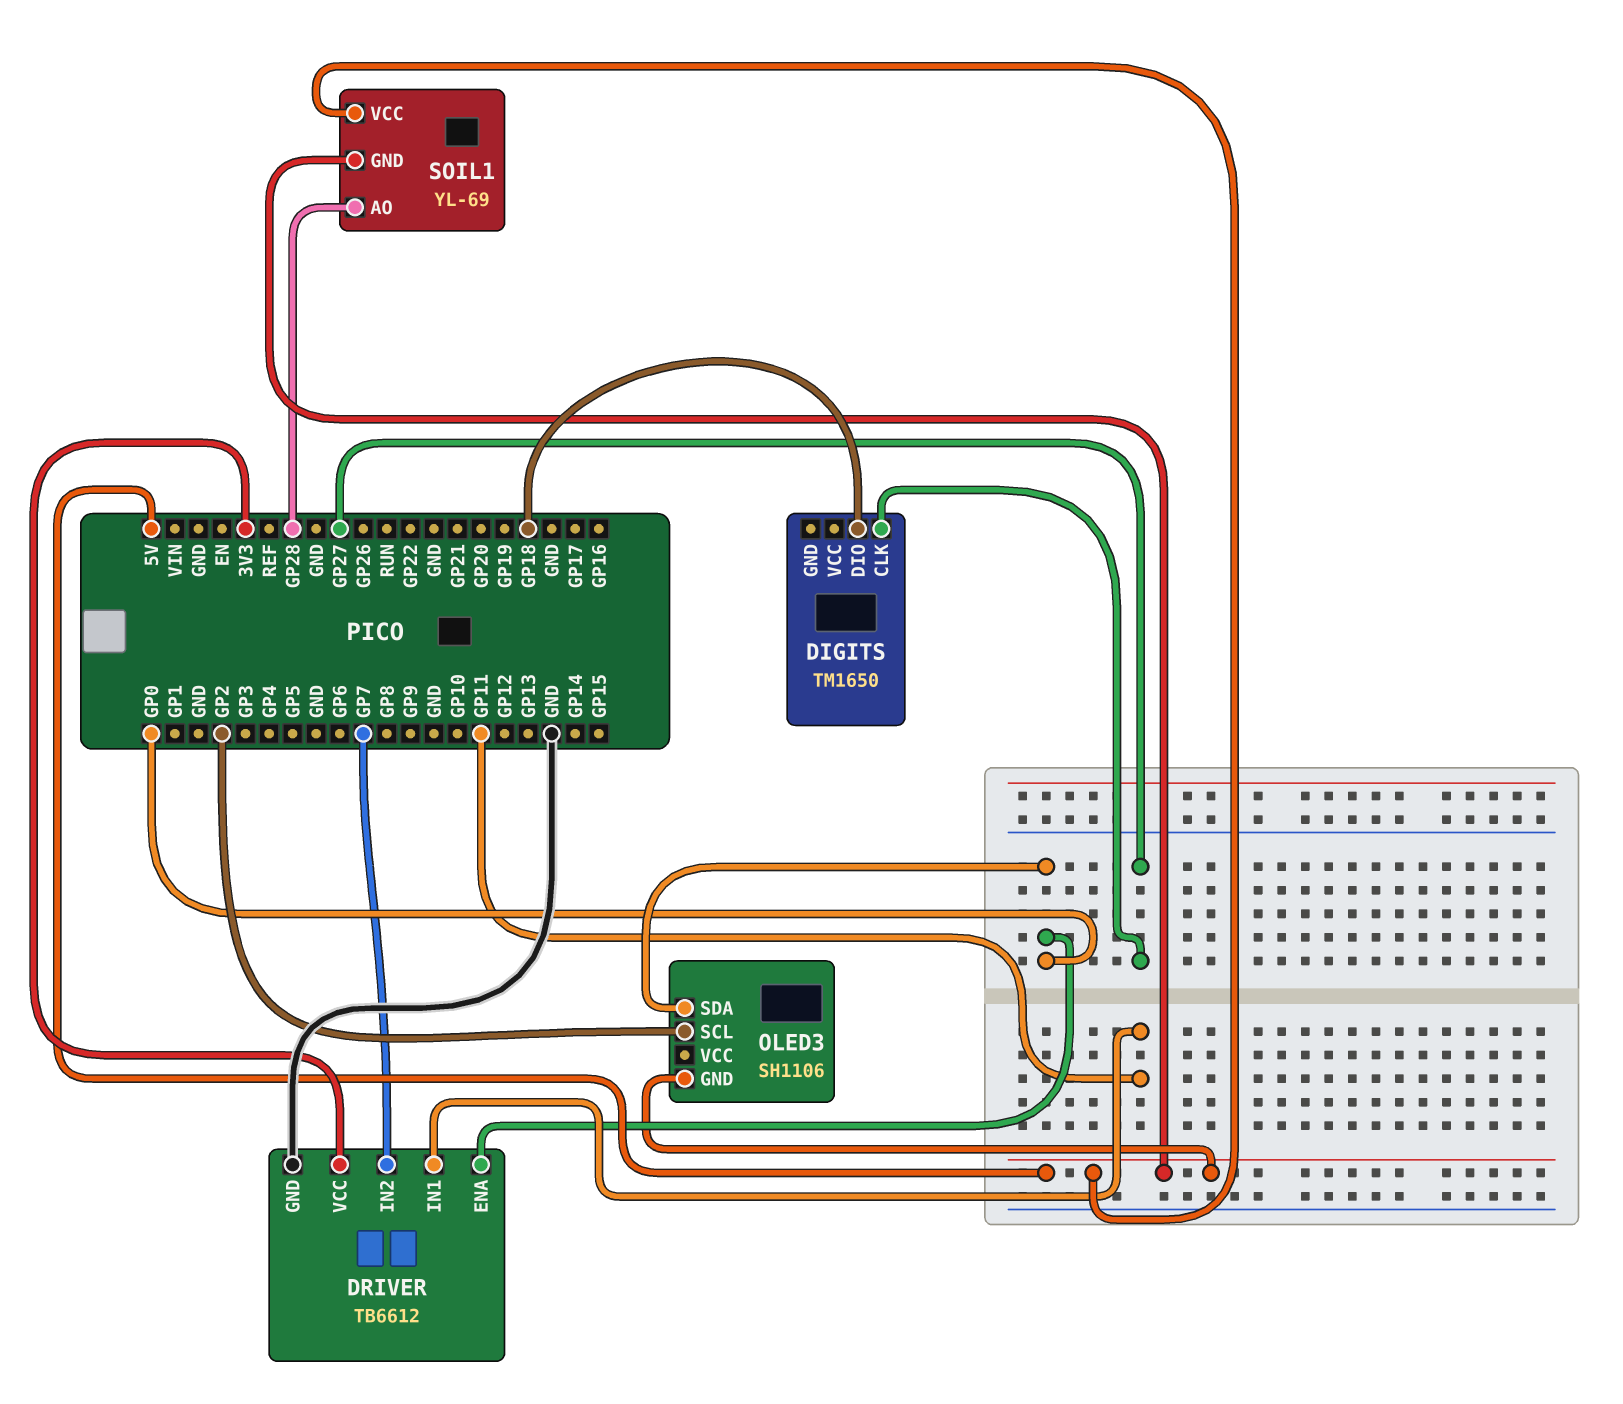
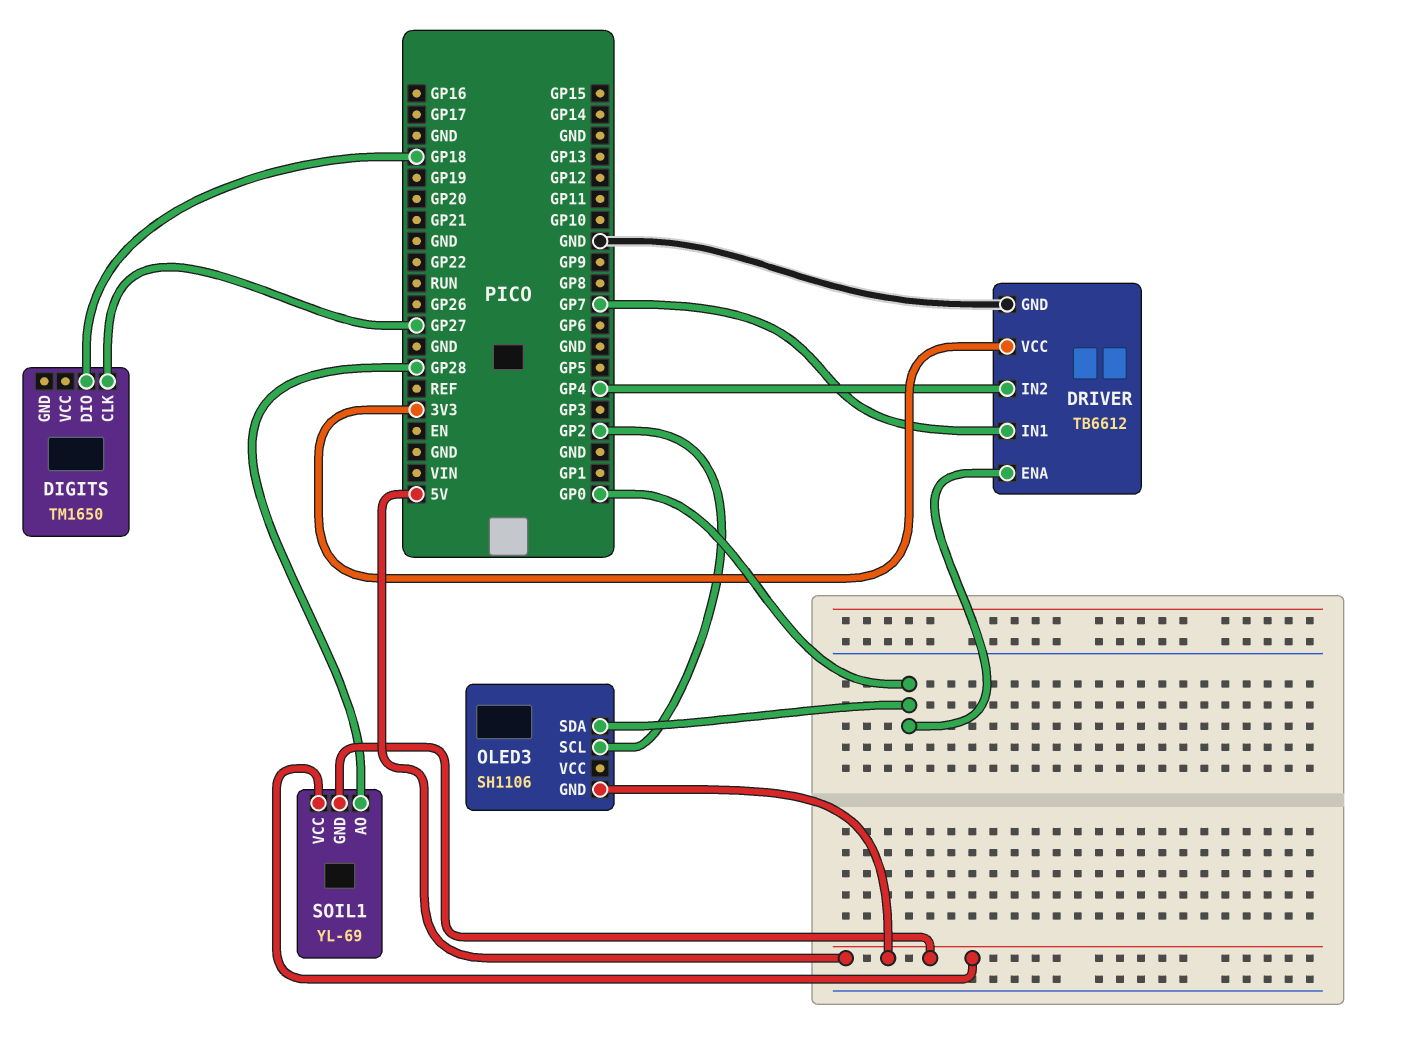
DRIVER pin IN1: GP11 -> GP7
DRIVER pin IN2: GP7 -> GP4

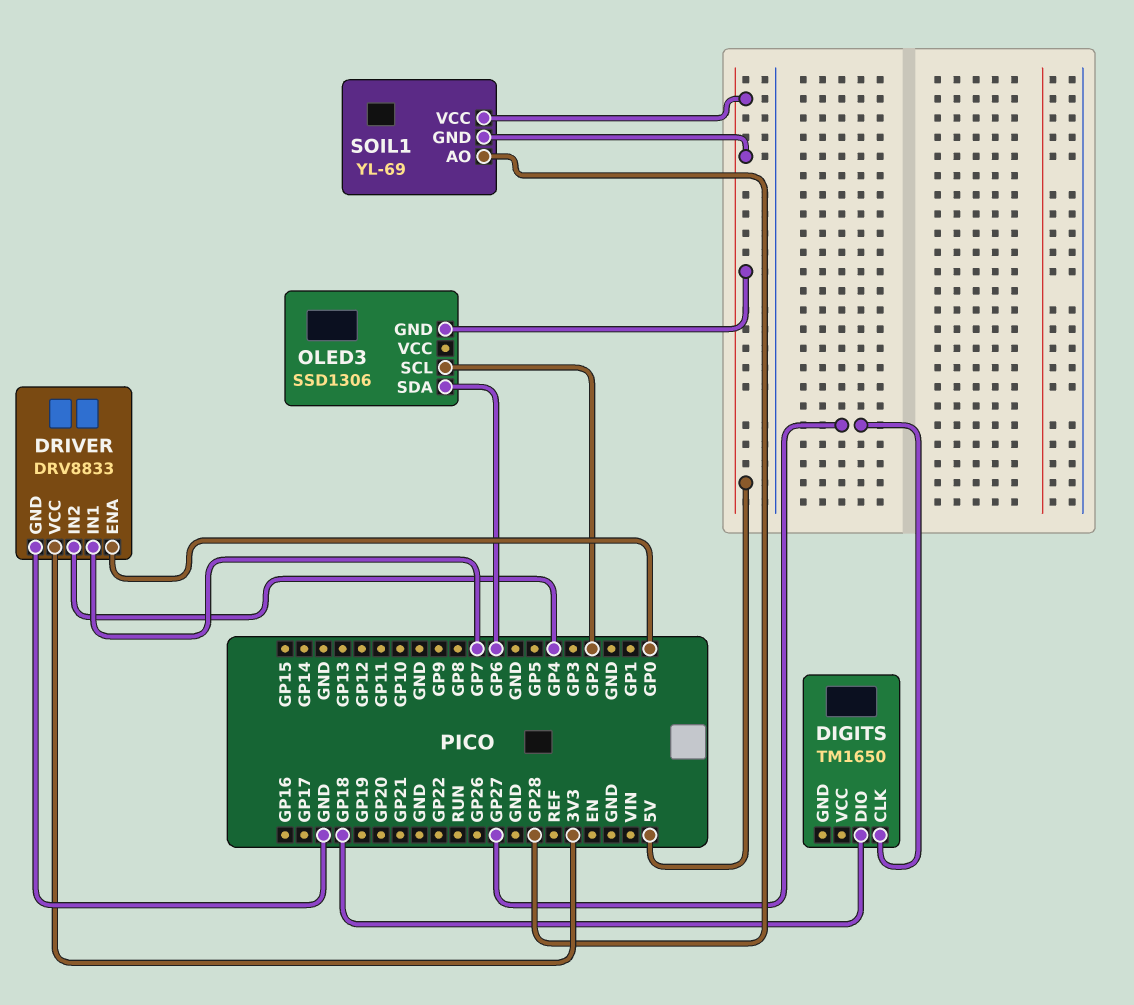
DRIVER: TB6612 -> DRV8833
OLED3: SH1106 -> SSD1306
OLED3 pin SDA: GP0 -> GP6

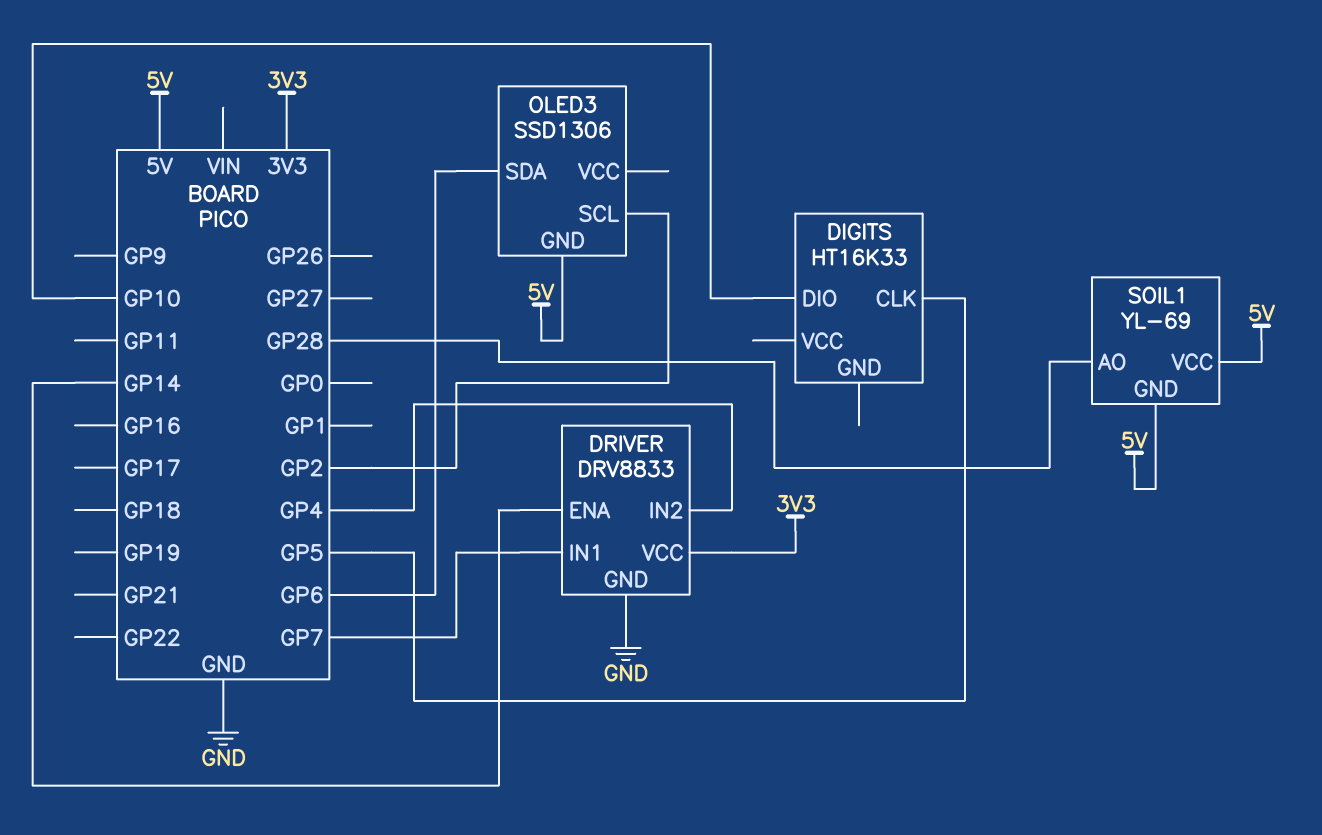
DIGITS: TM1650 -> HT16K33
DIGITS pin CLK: GP27 -> GP5
DIGITS pin DIO: GP18 -> GP10
DRIVER pin ENA: GP0 -> GP14

